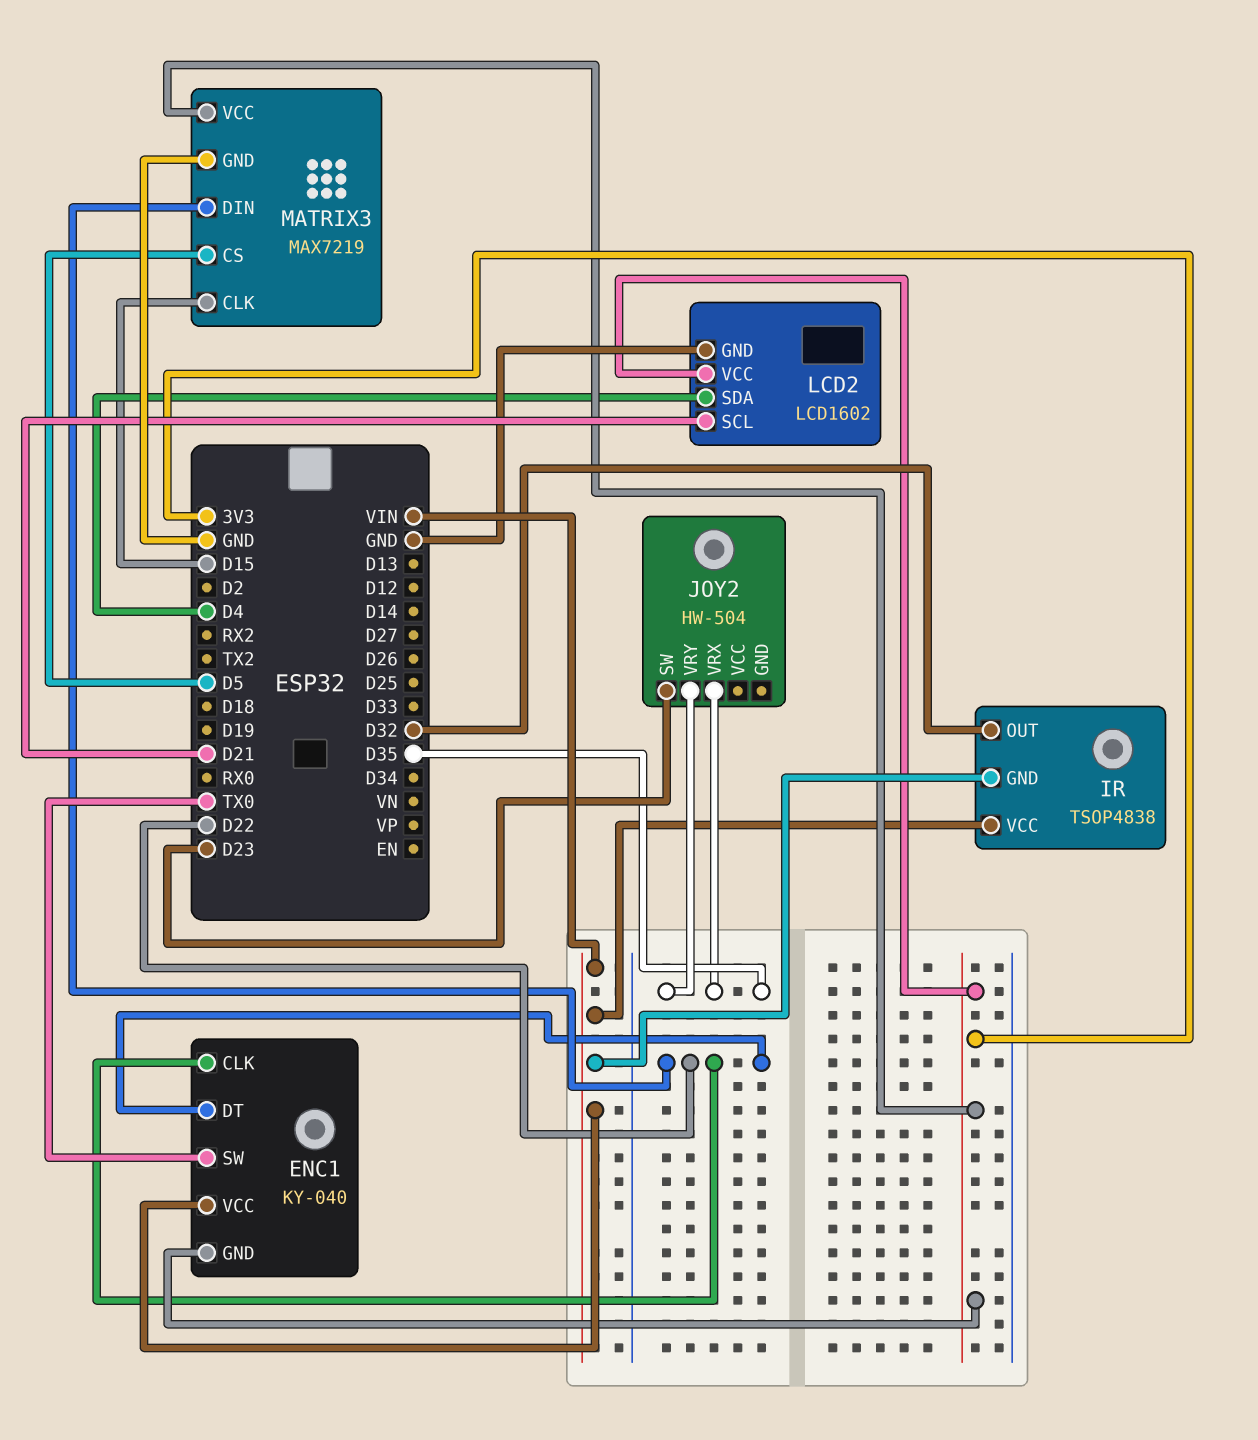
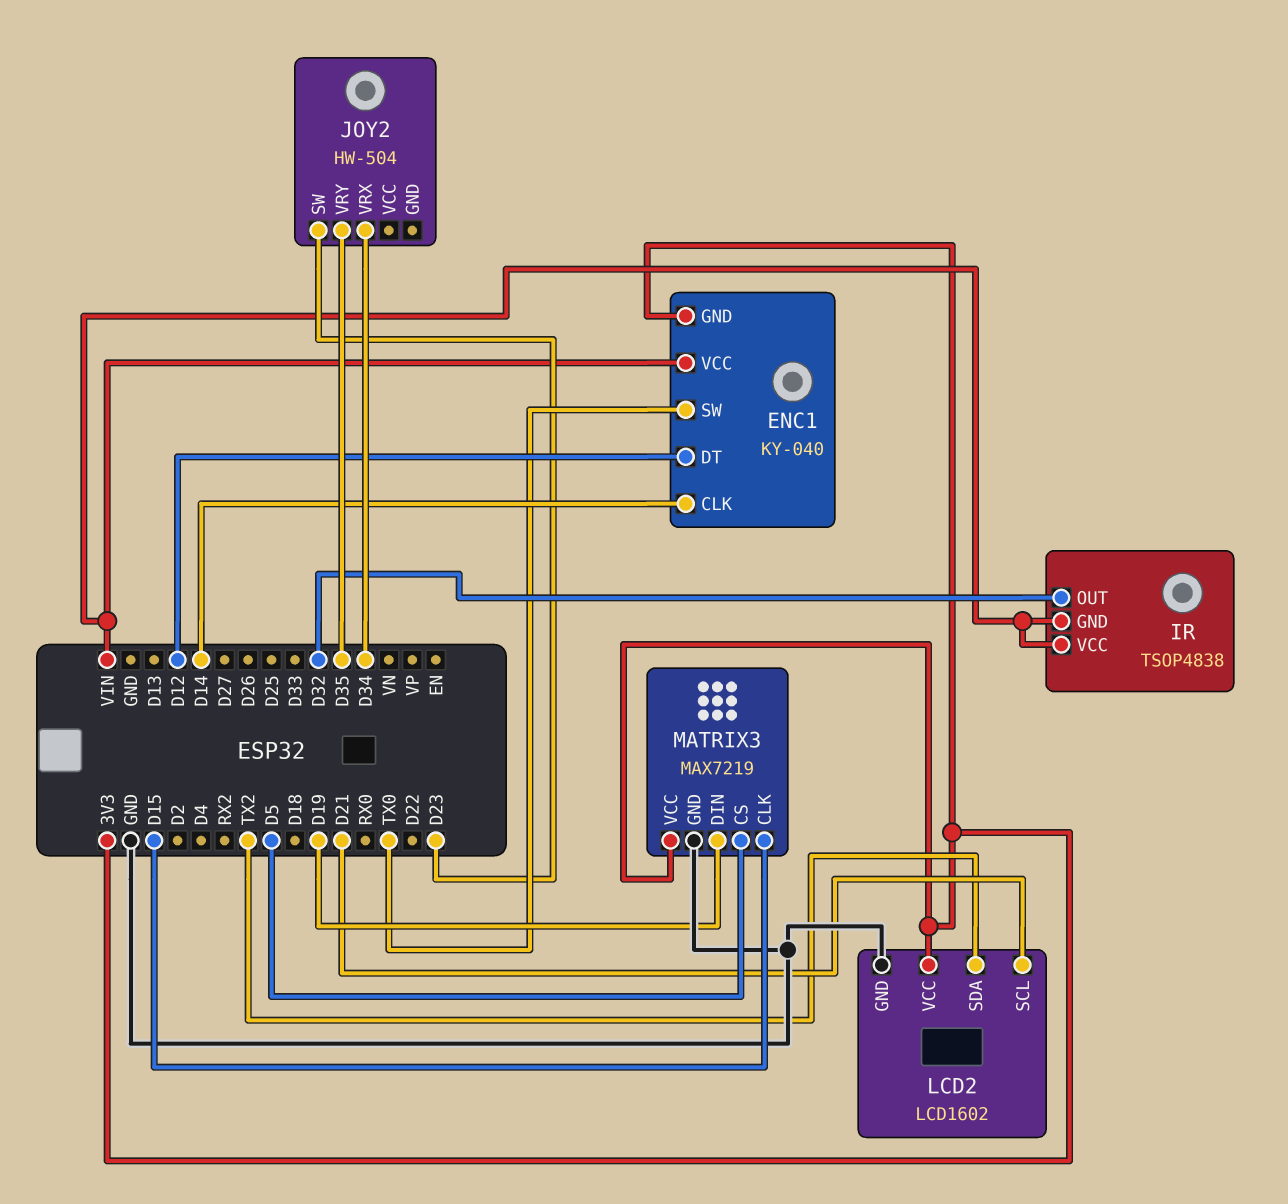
ENC1 pin CLK: D22 -> D14
ENC1 pin DT: D22 -> D12
JOY2 pin VRX: D35 -> D34
LCD2 pin SDA: D4 -> TX2
MATRIX3 pin DIN: D22 -> D19

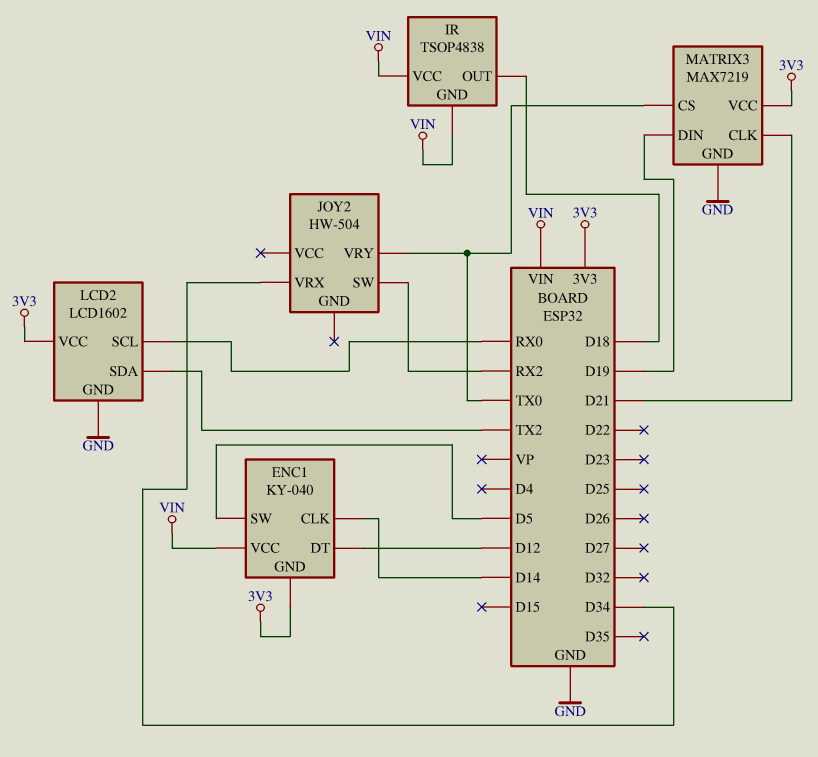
ENC1 pin SW: TX0 -> D5
IR pin OUT: D32 -> D18
JOY2 pin SW: D23 -> RX2
JOY2 pin VRY: D35 -> TX0
LCD2 pin SCL: D21 -> RX0
MATRIX3 pin CLK: D15 -> D21
MATRIX3 pin CS: D5 -> TX0

